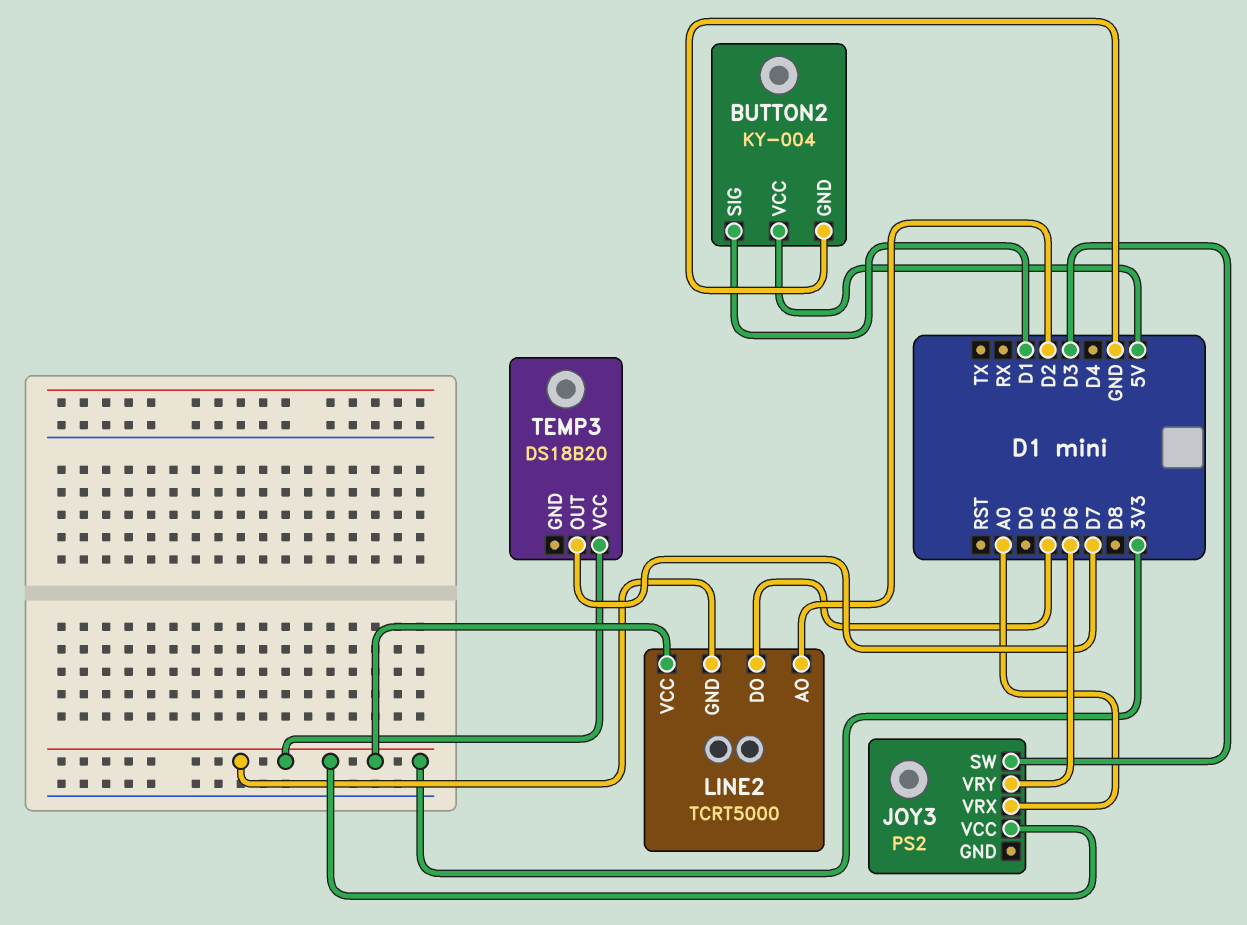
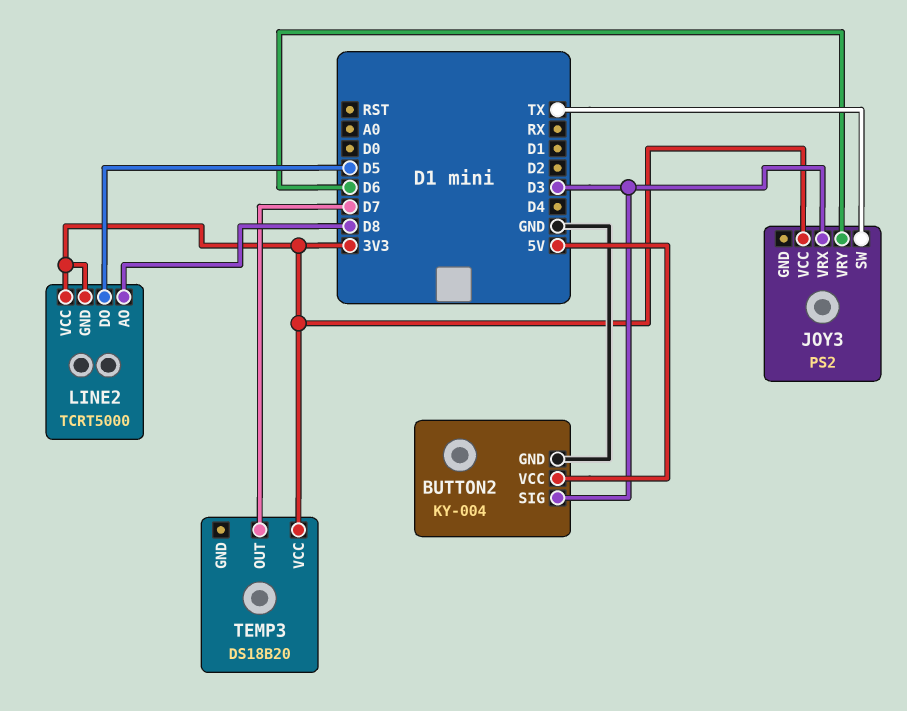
BUTTON2 pin SIG: D1 -> D3
JOY3 pin SW: D3 -> TX
JOY3 pin VRX: A0 -> D3
LINE2 pin AO: D2 -> D8

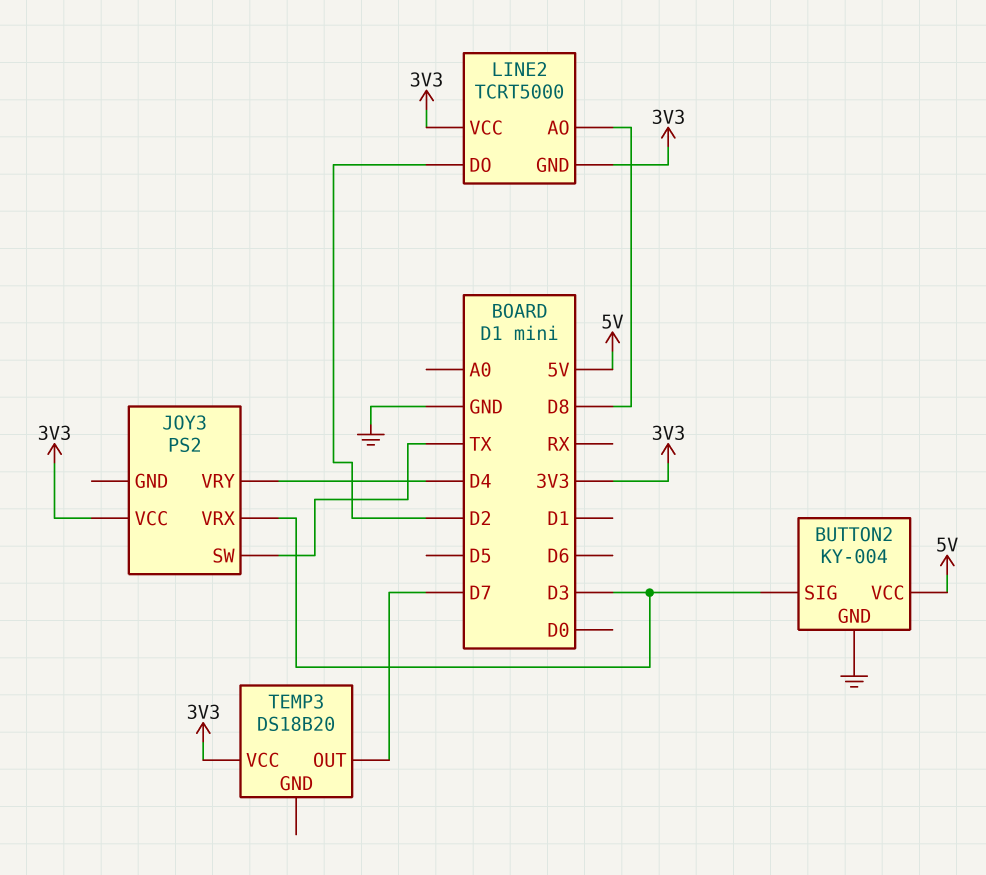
JOY3 pin VRY: D6 -> D4
LINE2 pin DO: D5 -> D2

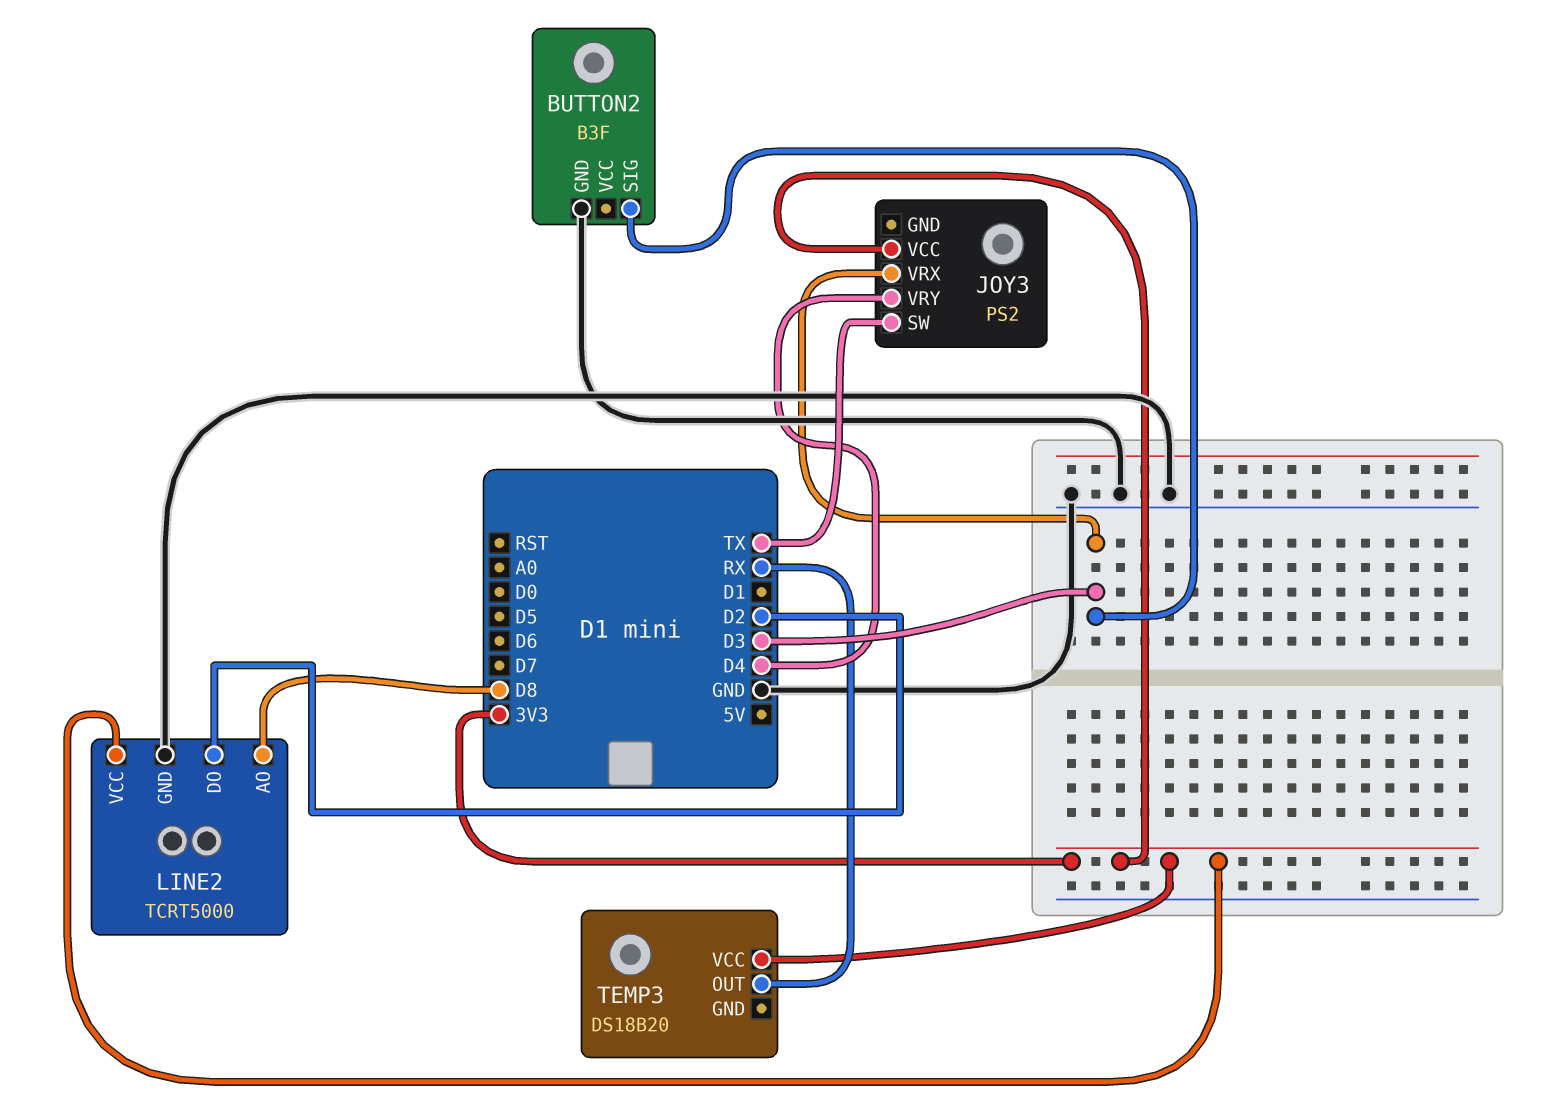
BUTTON2: KY-004 -> B3F
BUTTON2 pin VCC: 5V -> none
LINE2 pin GND: 3V3 -> GND
TEMP3 pin OUT: D7 -> RX

